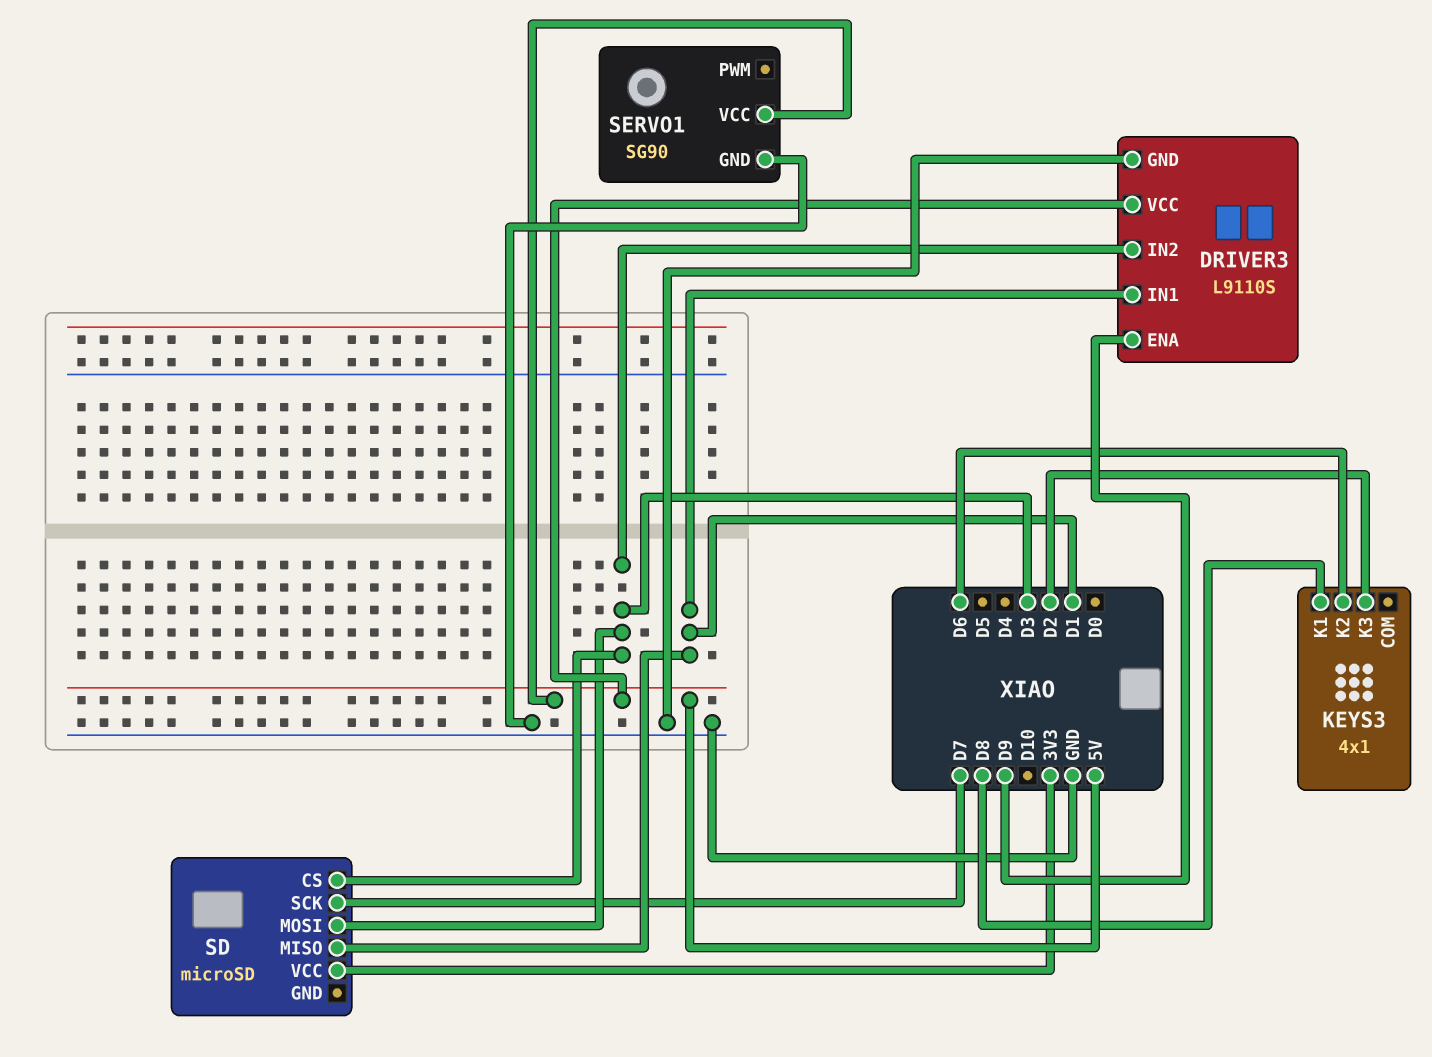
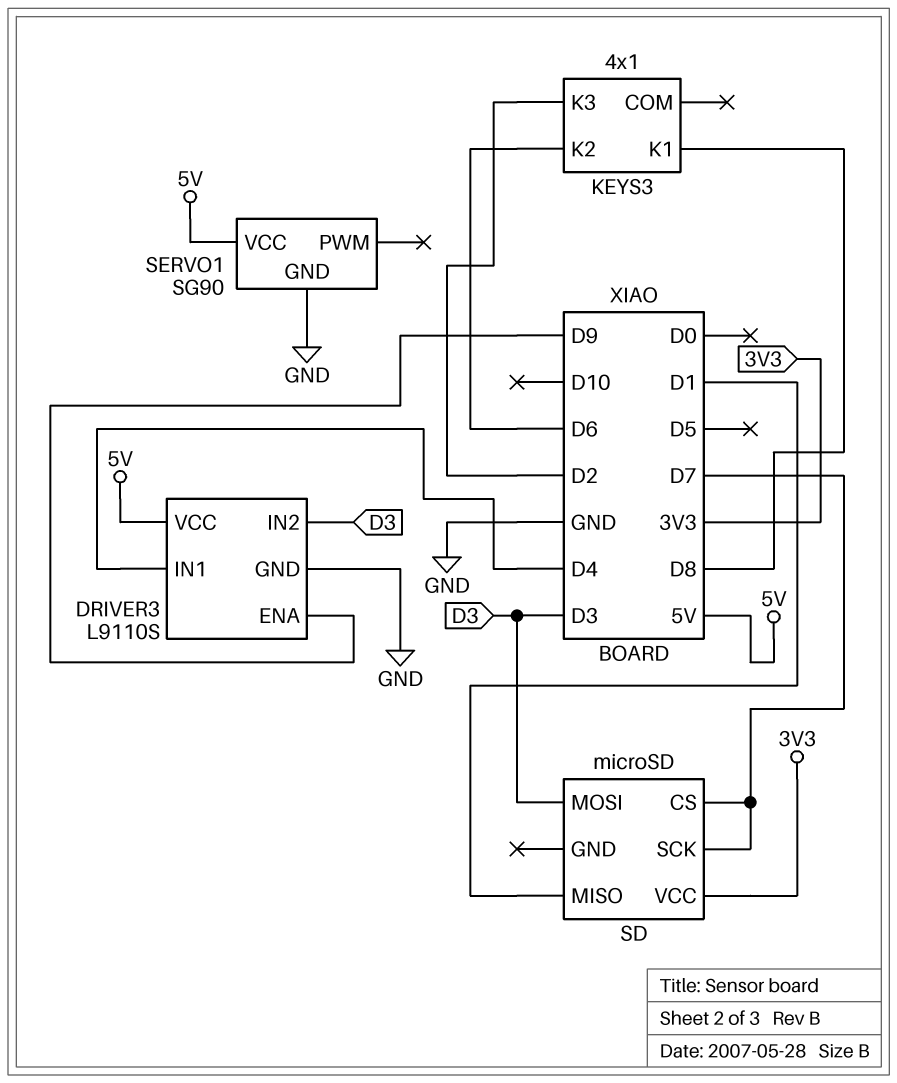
DRIVER3 pin IN1: D1 -> D4
SD pin CS: D3 -> D7

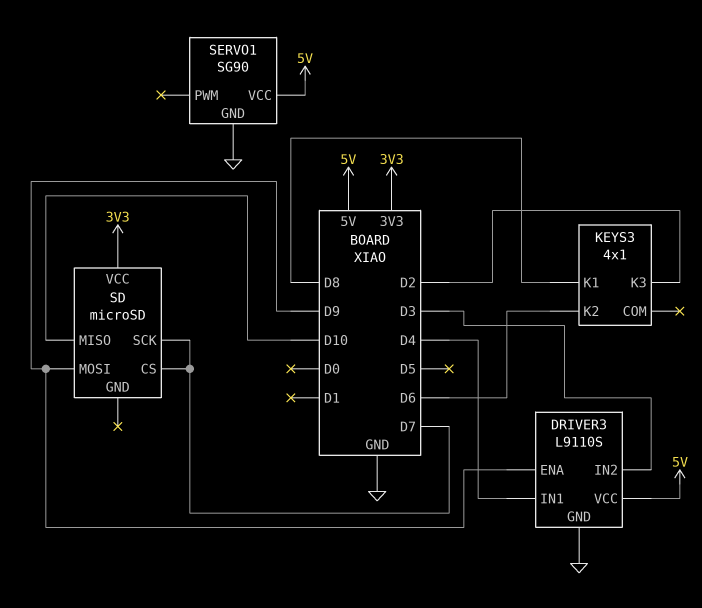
SD pin MISO: D1 -> D10
SD pin MOSI: D3 -> D9

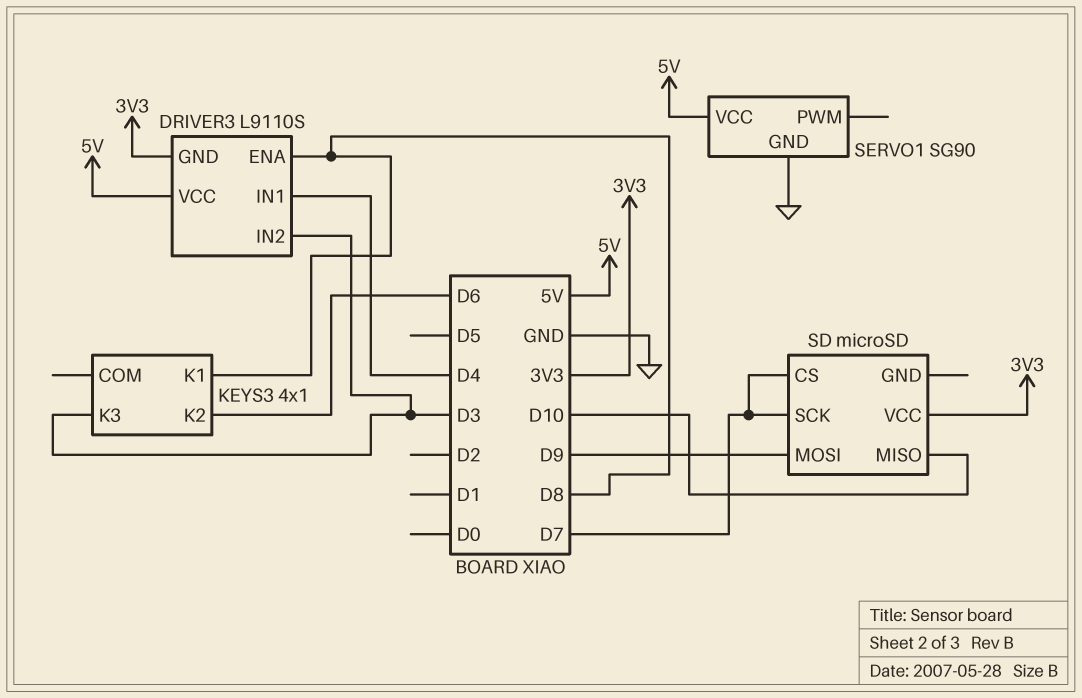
DRIVER3 pin ENA: D9 -> D8
DRIVER3 pin GND: GND -> 3V3
KEYS3 pin K3: D2 -> D3

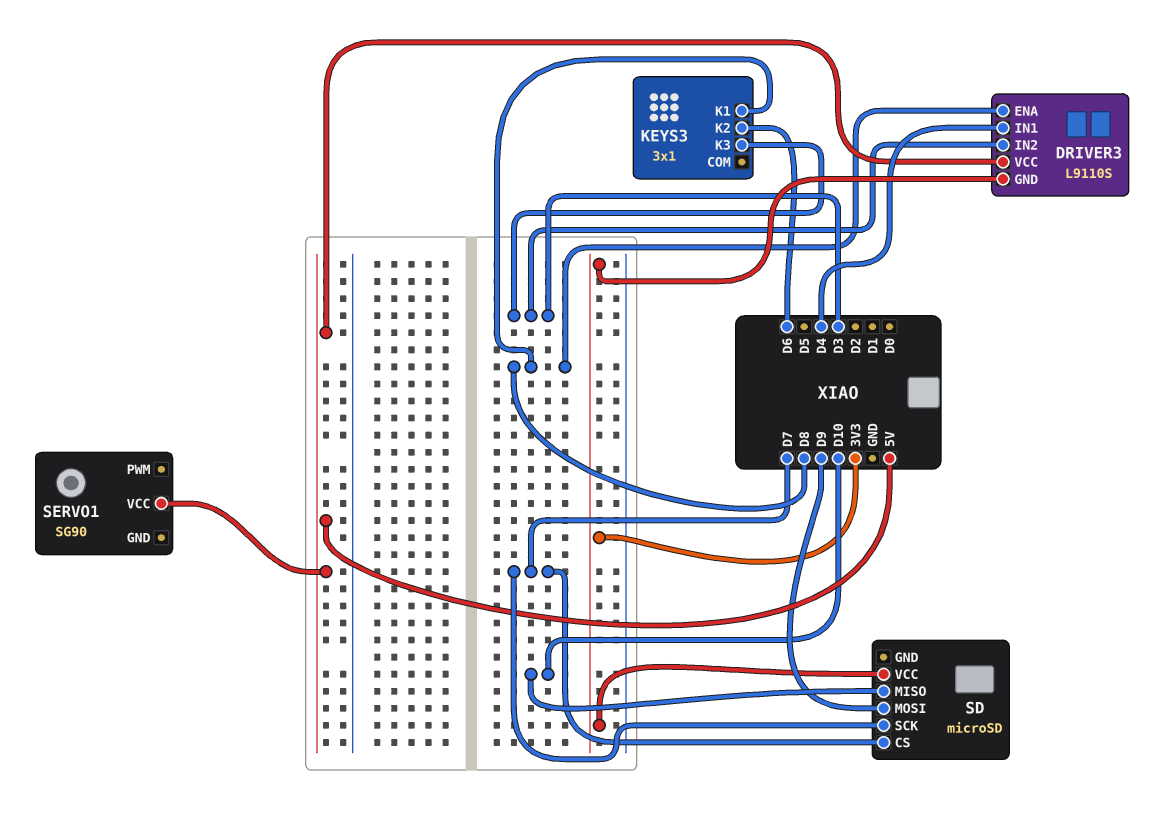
KEYS3: 4x1 -> 3x1
SERVO1 pin GND: GND -> none

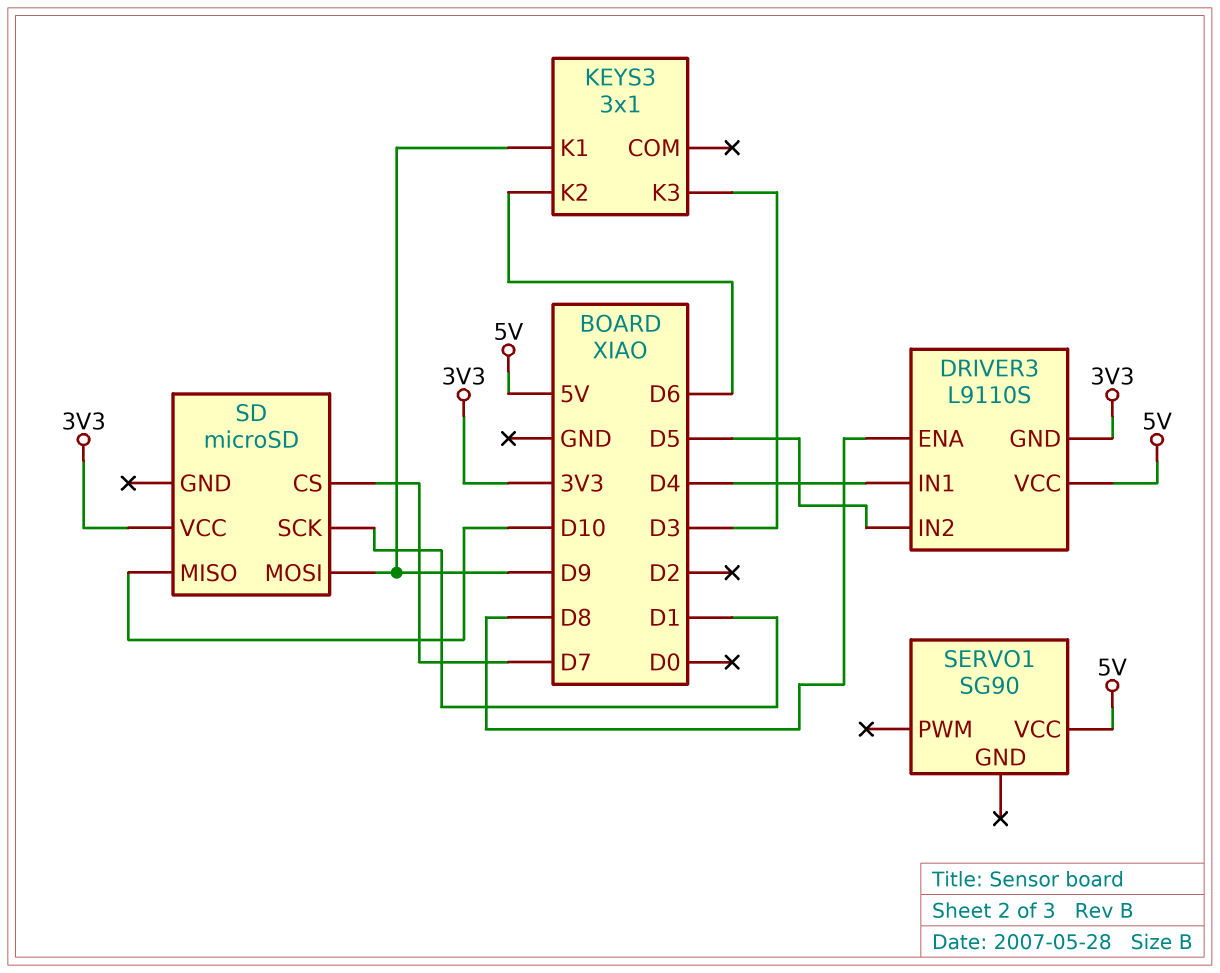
DRIVER3 pin IN2: D3 -> D5
KEYS3 pin K1: D8 -> D9
SD pin SCK: D7 -> D1

